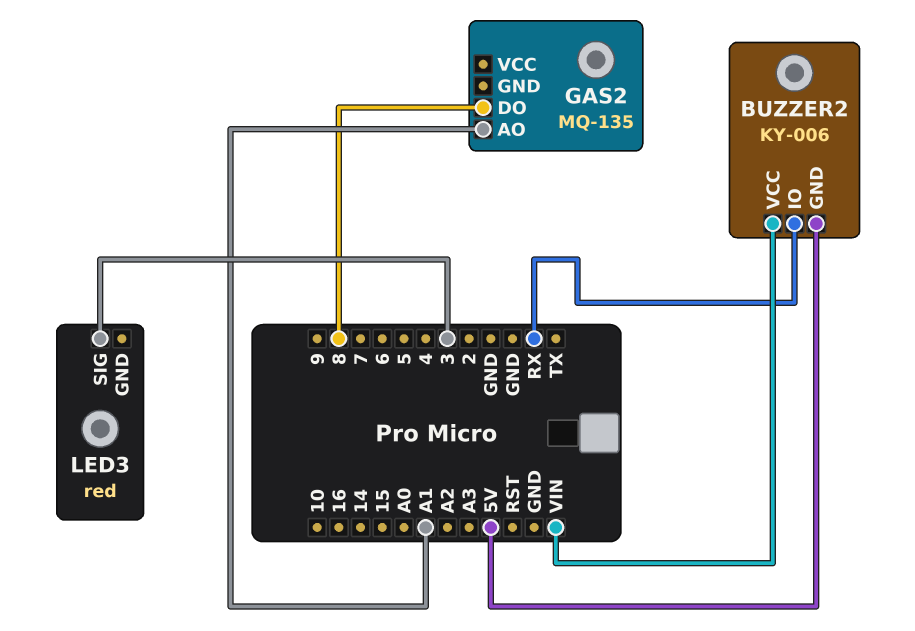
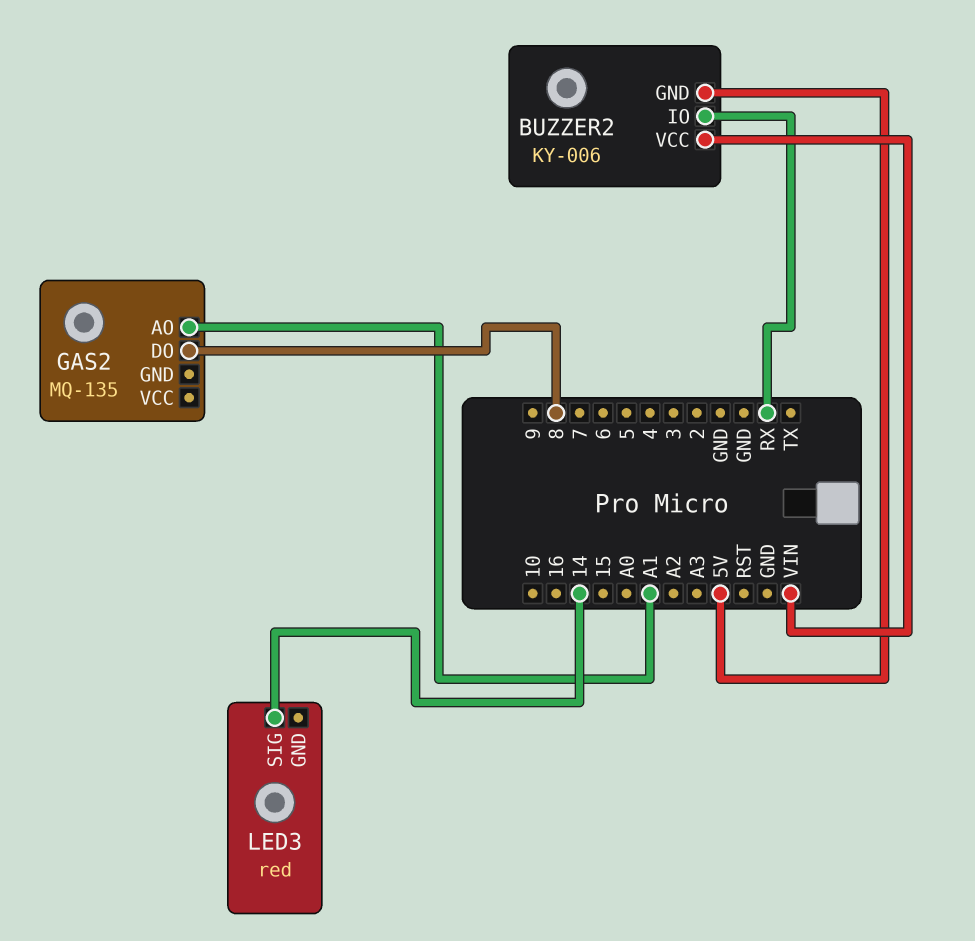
LED3 pin SIG: 3 -> 14

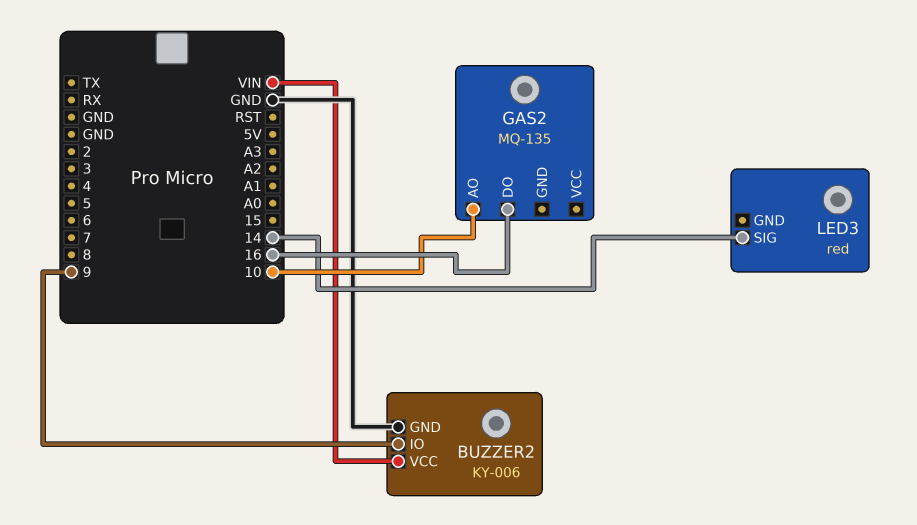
BUZZER2 pin GND: 5V -> GND
BUZZER2 pin IO: RX -> 9
GAS2 pin AO: A1 -> 10
GAS2 pin DO: 8 -> 16

